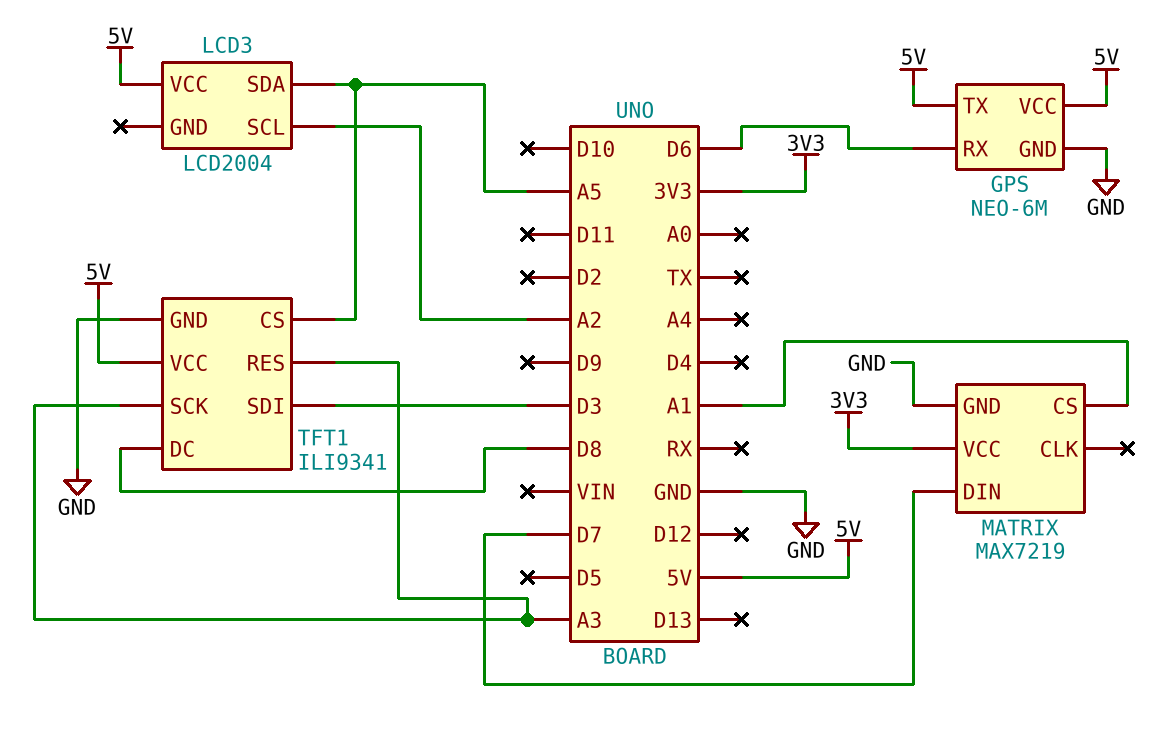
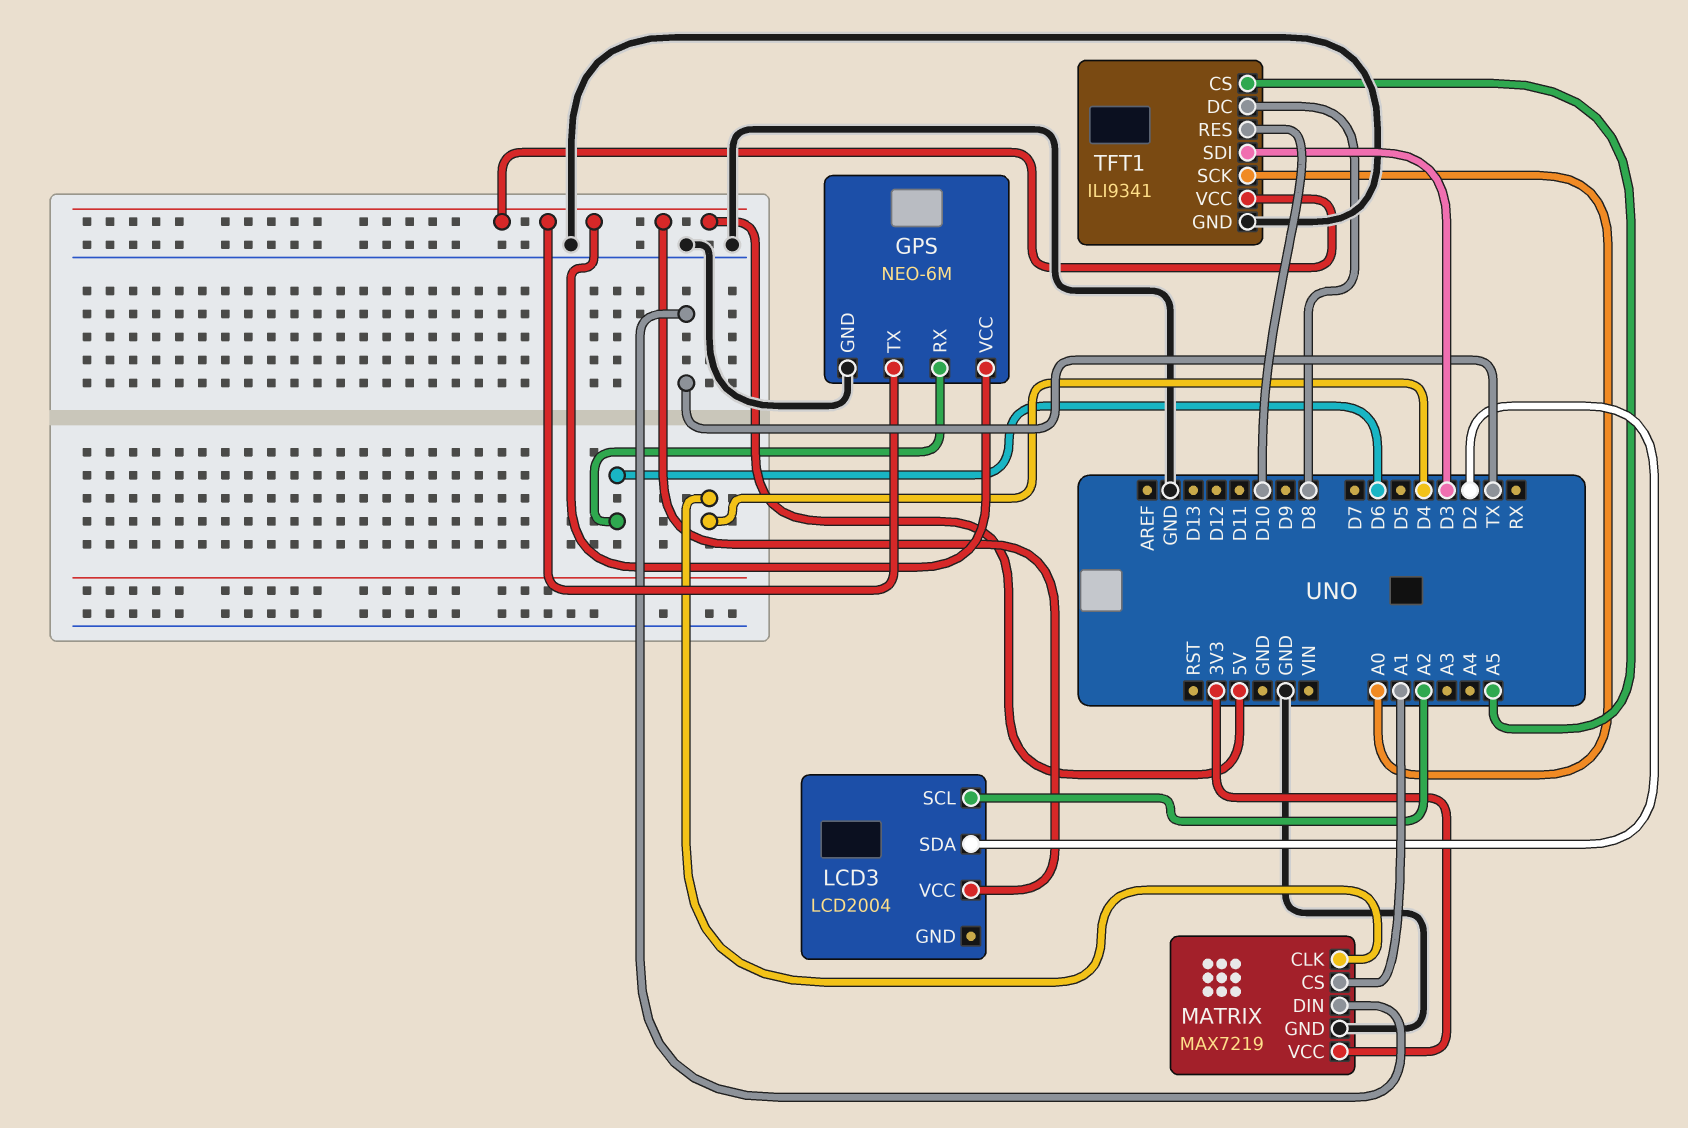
LCD3 pin SDA: A5 -> D2
MATRIX pin CLK: none -> D4
MATRIX pin DIN: D7 -> TX
TFT1 pin RES: A3 -> D10
TFT1 pin SCK: A3 -> A0

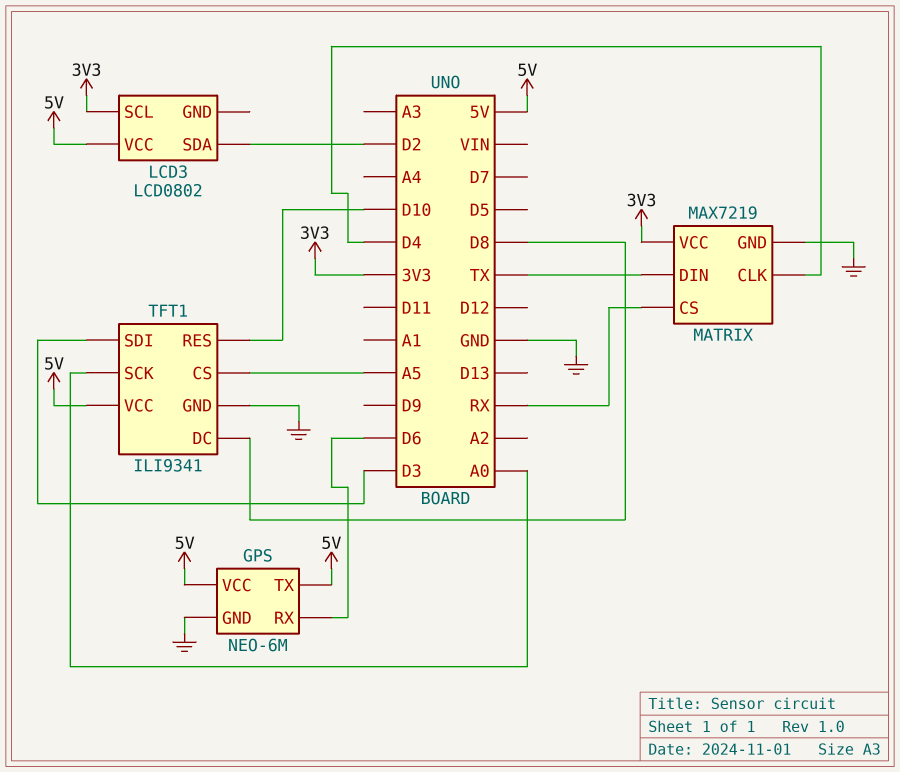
LCD3: LCD2004 -> LCD0802
LCD3 pin SCL: A2 -> 3V3
MATRIX pin CS: A1 -> RX

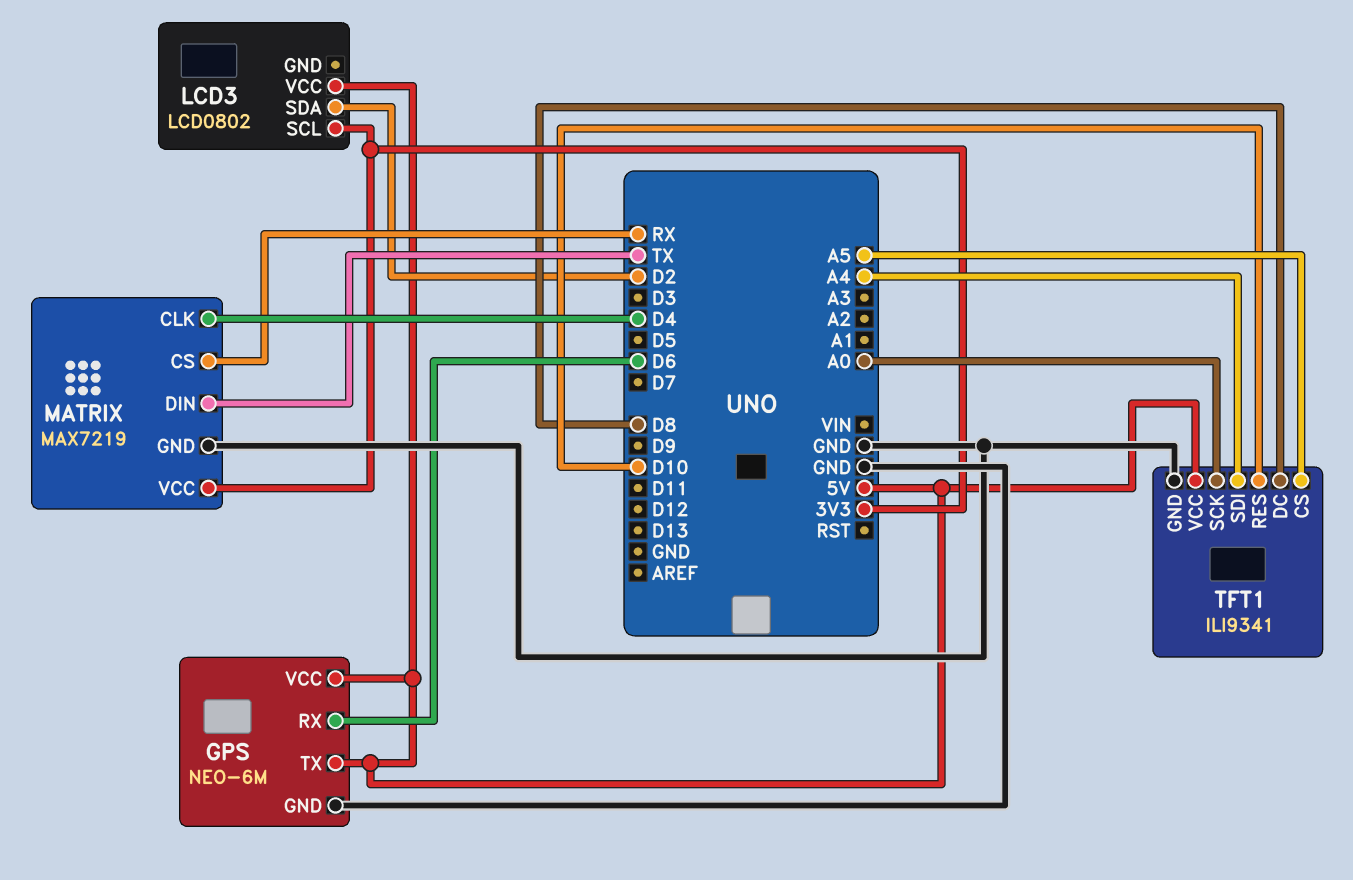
TFT1 pin SDI: D3 -> A4

